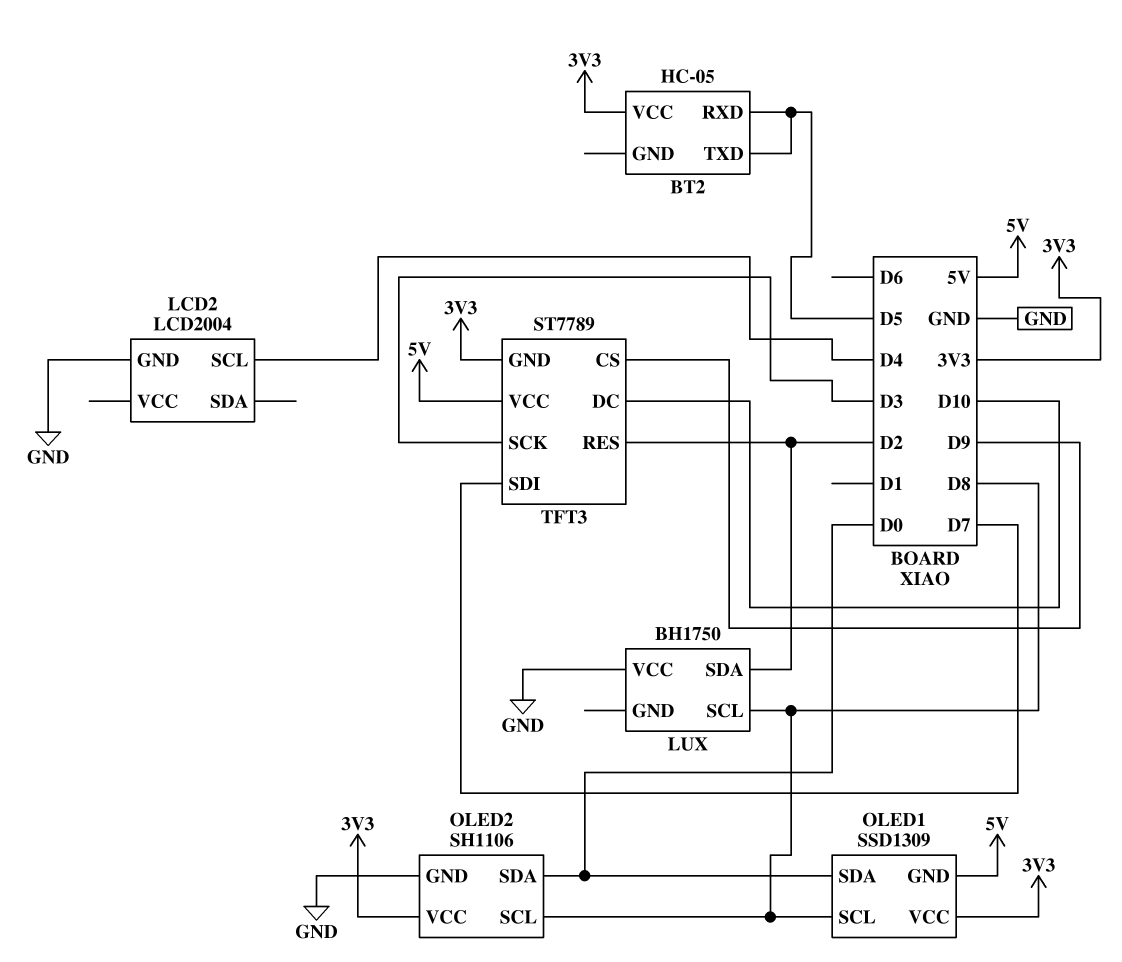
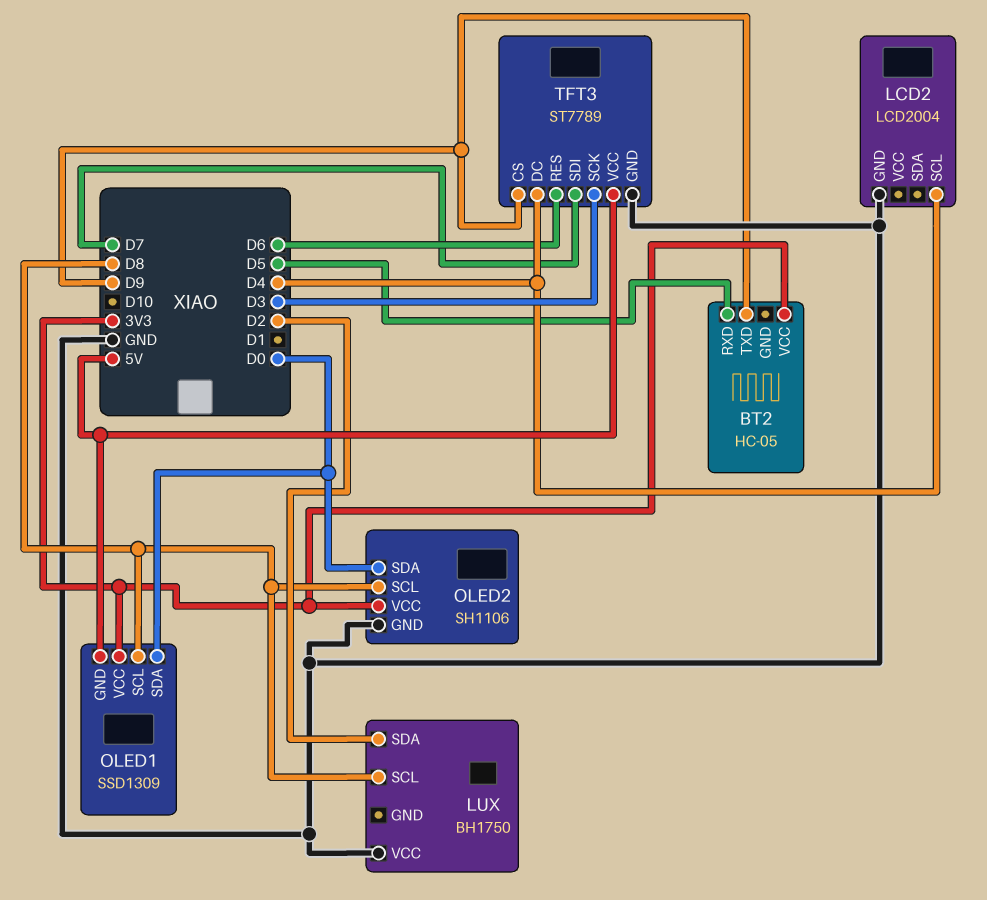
BT2 pin TXD: D5 -> D9
TFT3 pin DC: D10 -> D4
TFT3 pin GND: 3V3 -> GND
TFT3 pin RES: D2 -> D6

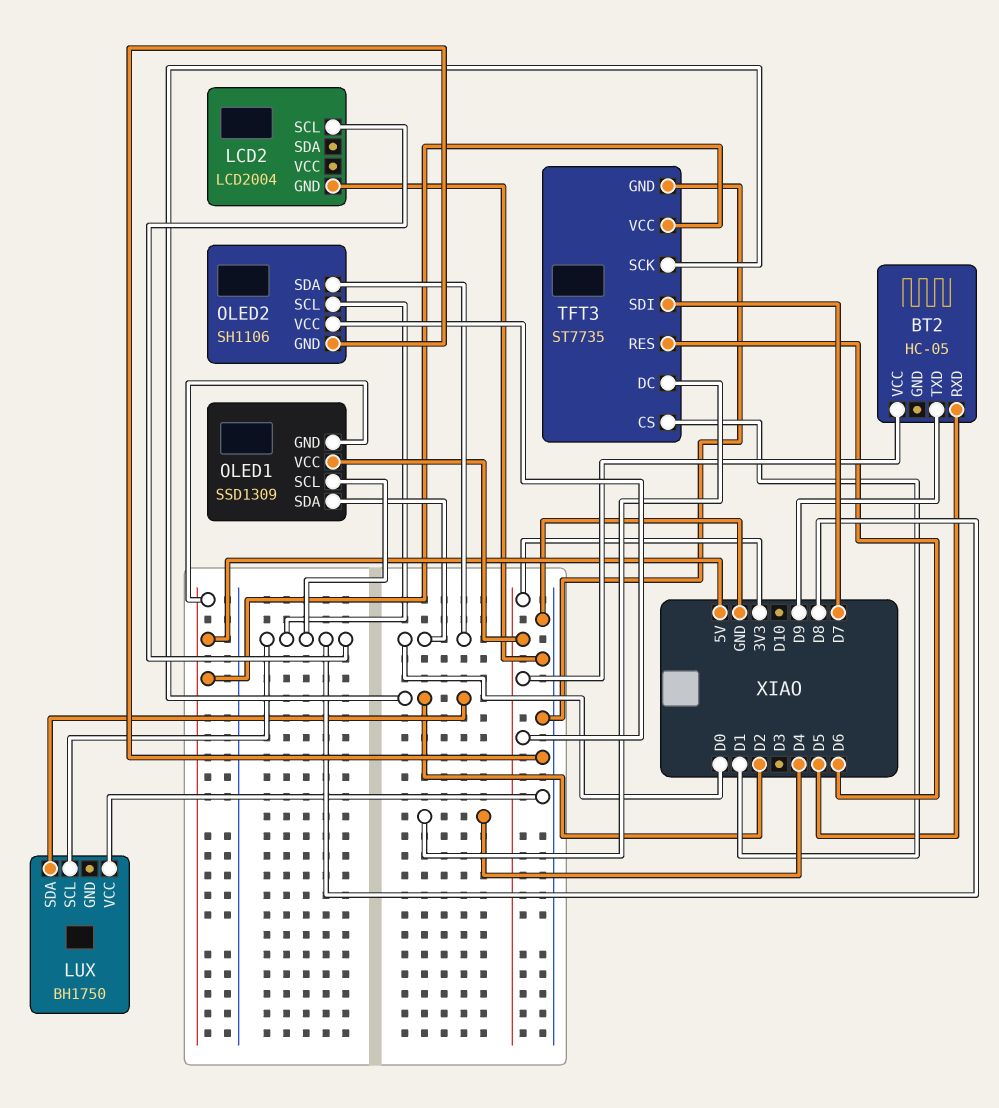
LCD2 pin SCL: D4 -> D8
TFT3: ST7789 -> ST7735
TFT3 pin CS: D9 -> D1
TFT3 pin SCK: D3 -> D2

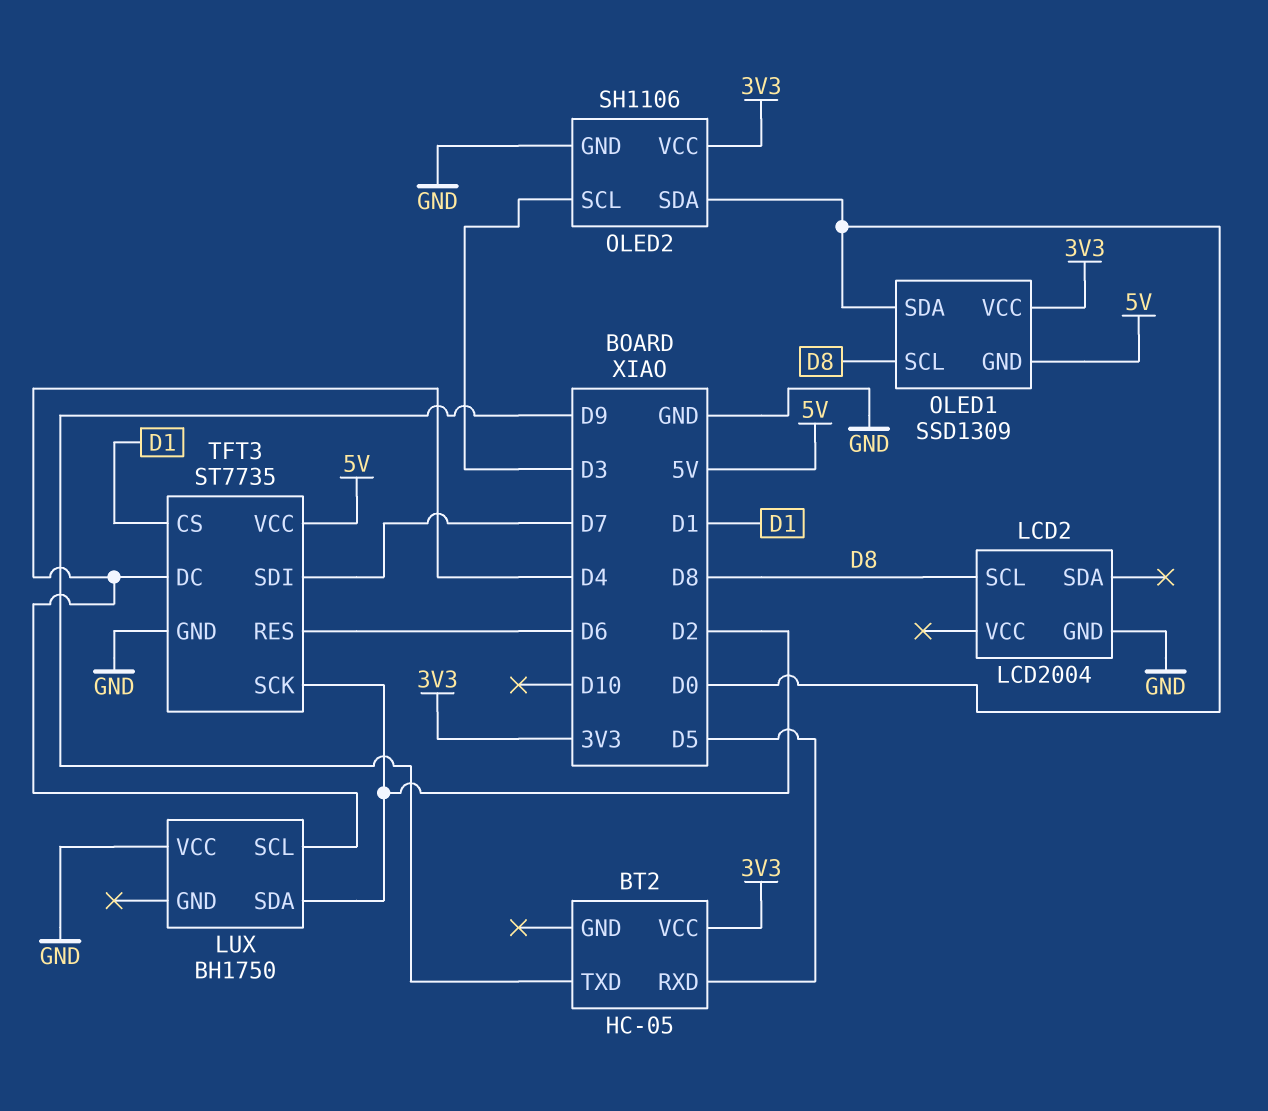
LUX pin SCL: D8 -> D4
OLED2 pin SCL: D8 -> D3

